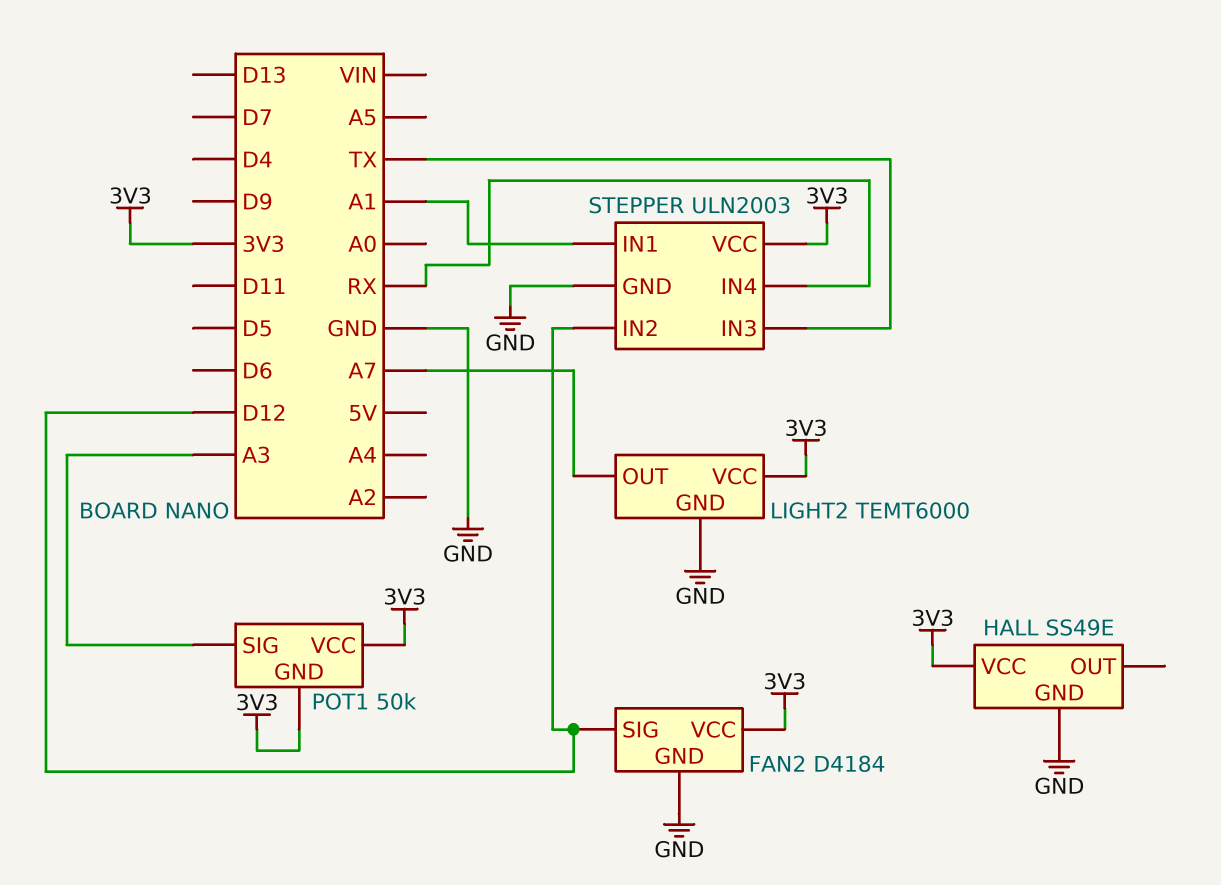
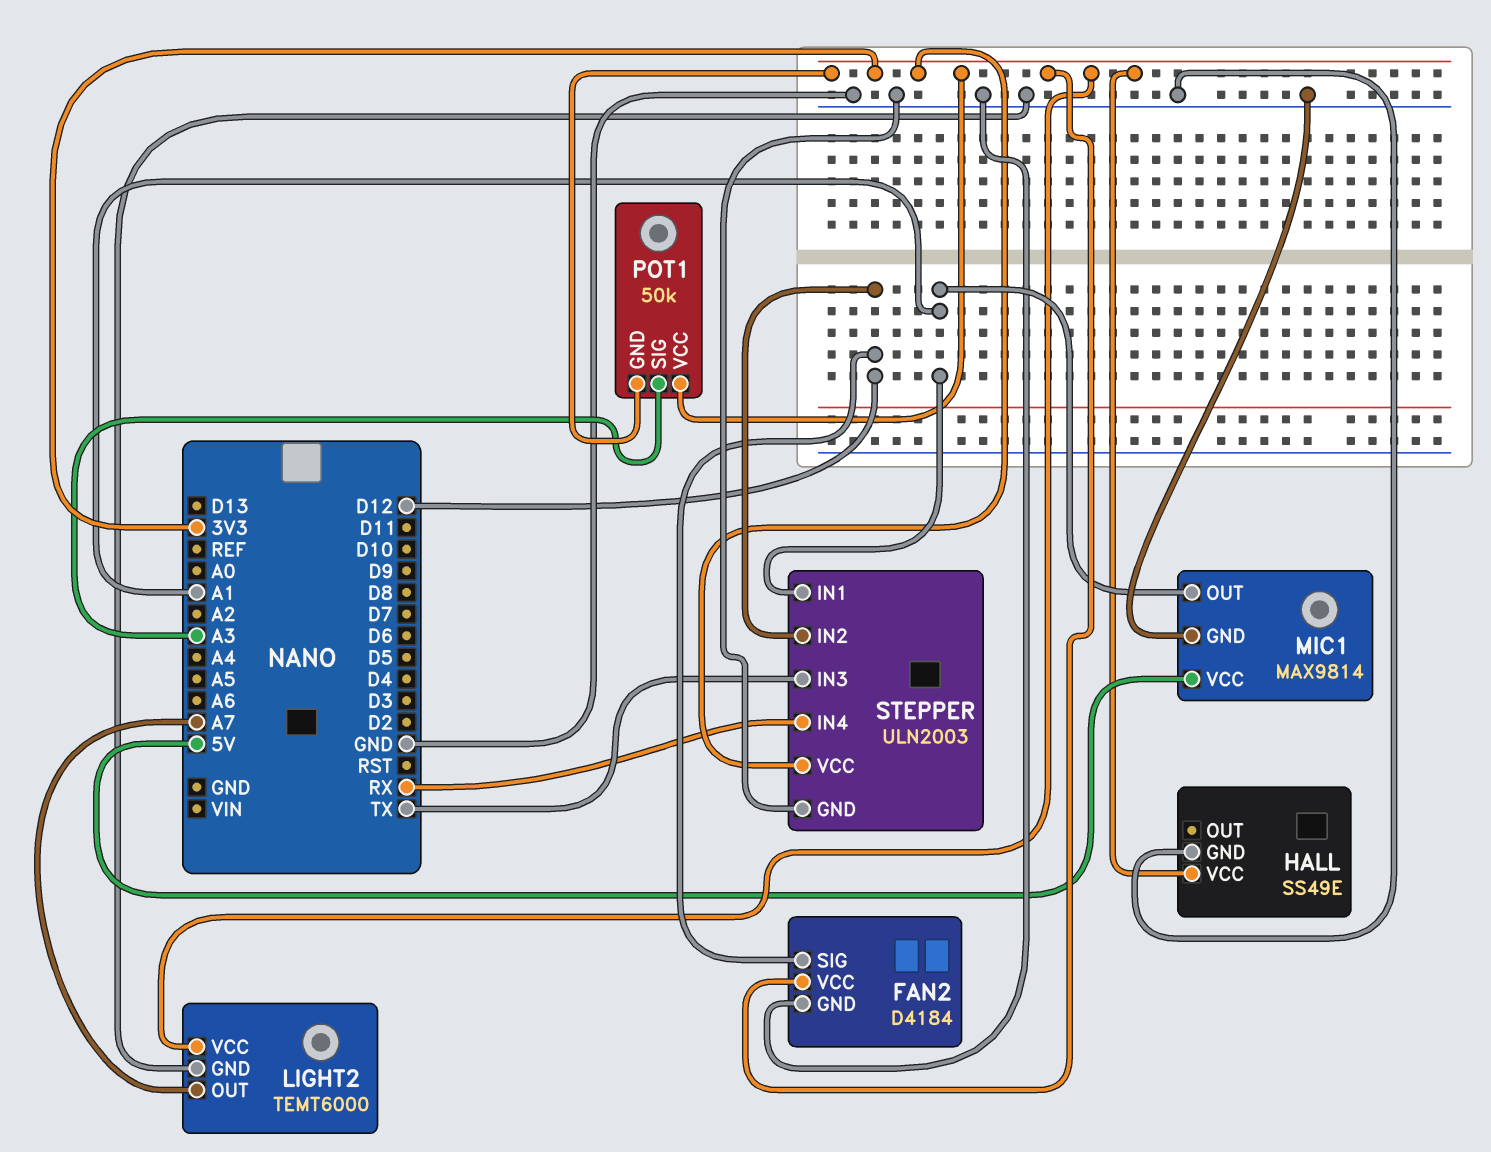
MIC1: none -> MAX9814
MIC1 pin GND: none -> GND
MIC1 pin OUT: none -> A1
MIC1 pin VCC: none -> 5V

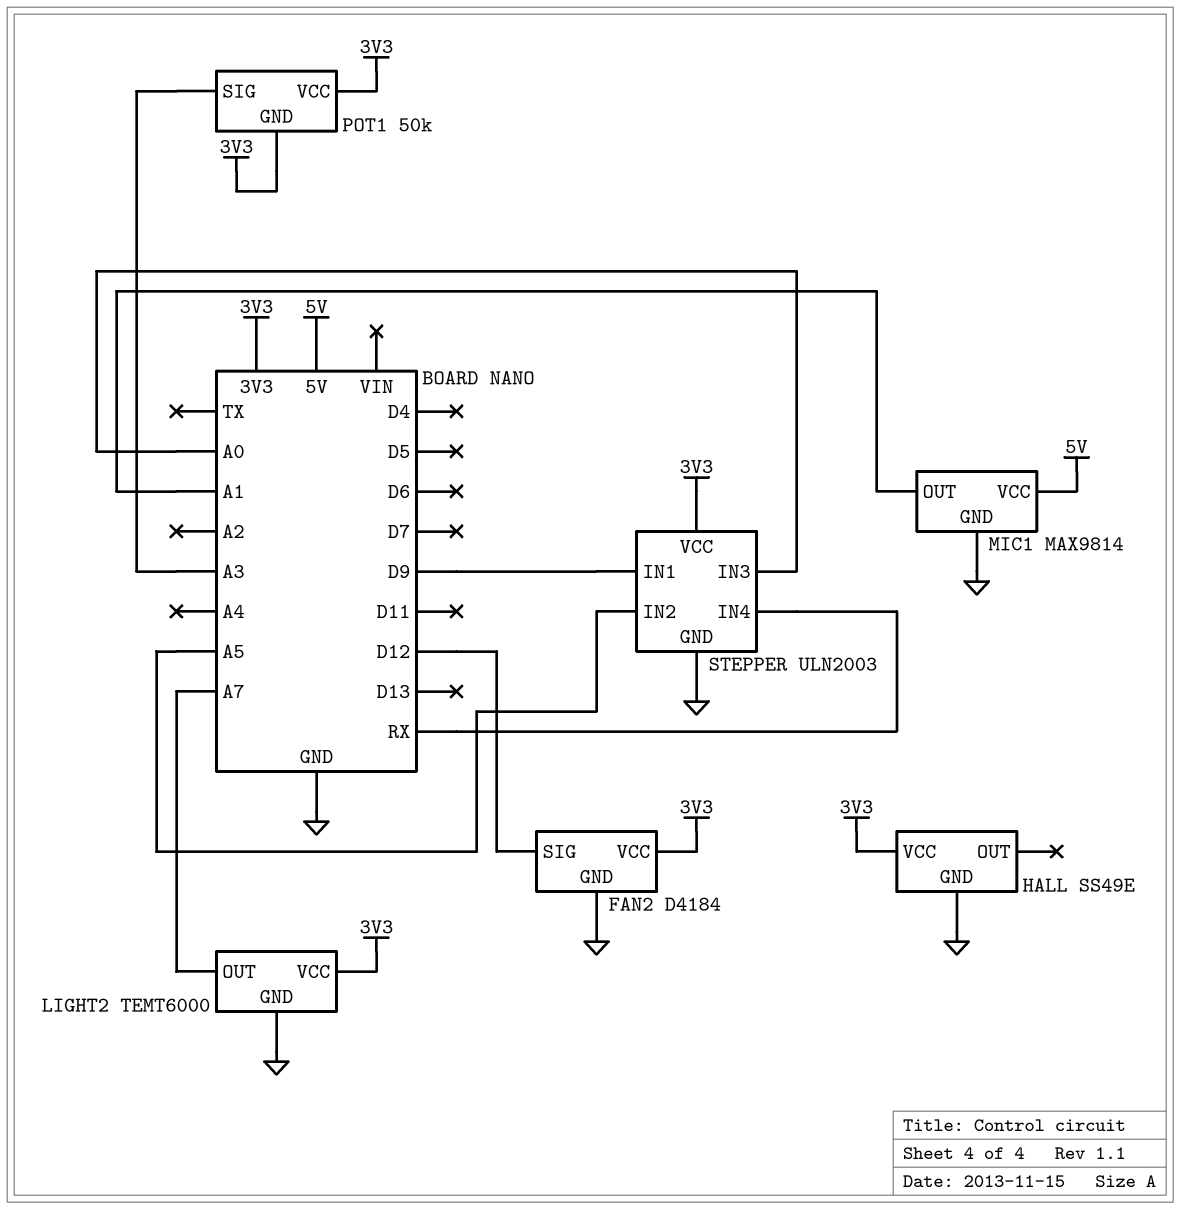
STEPPER pin IN1: A1 -> D9
STEPPER pin IN2: D12 -> A5
STEPPER pin IN3: TX -> A0

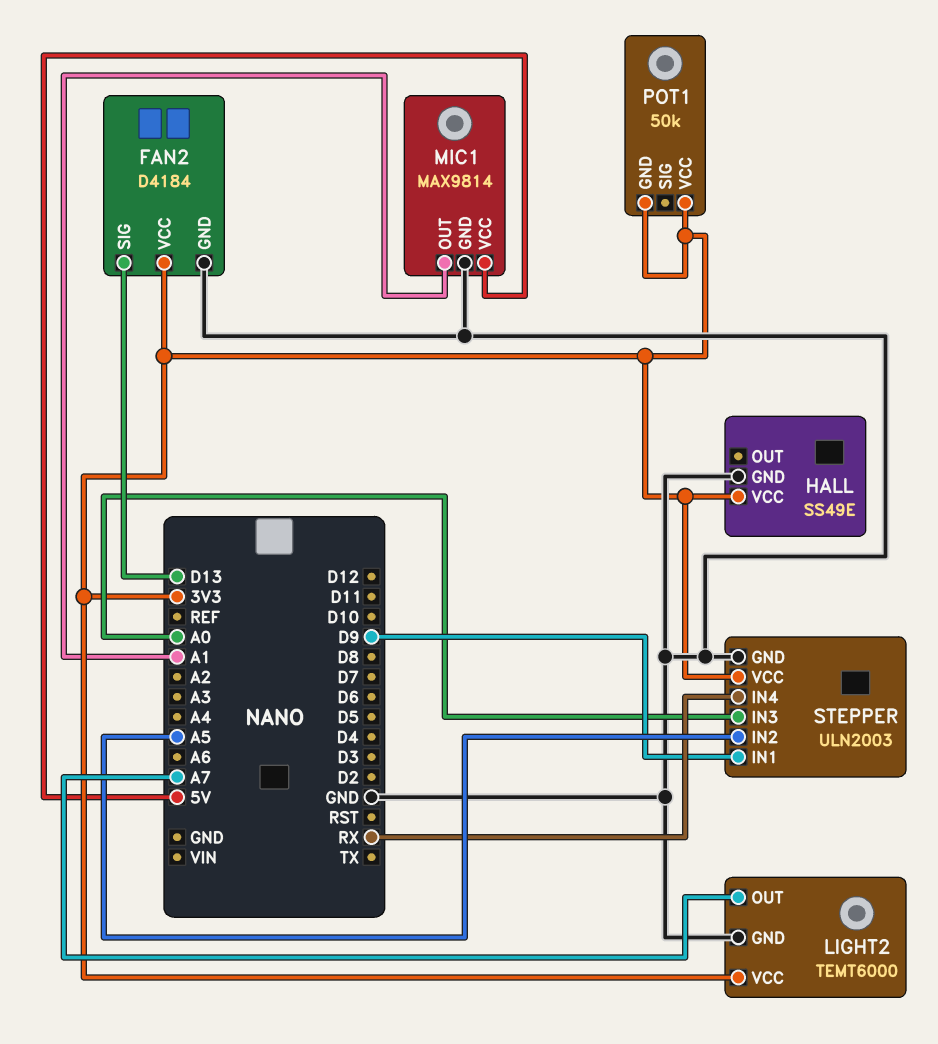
FAN2 pin SIG: D12 -> D13
POT1 pin SIG: A3 -> none

